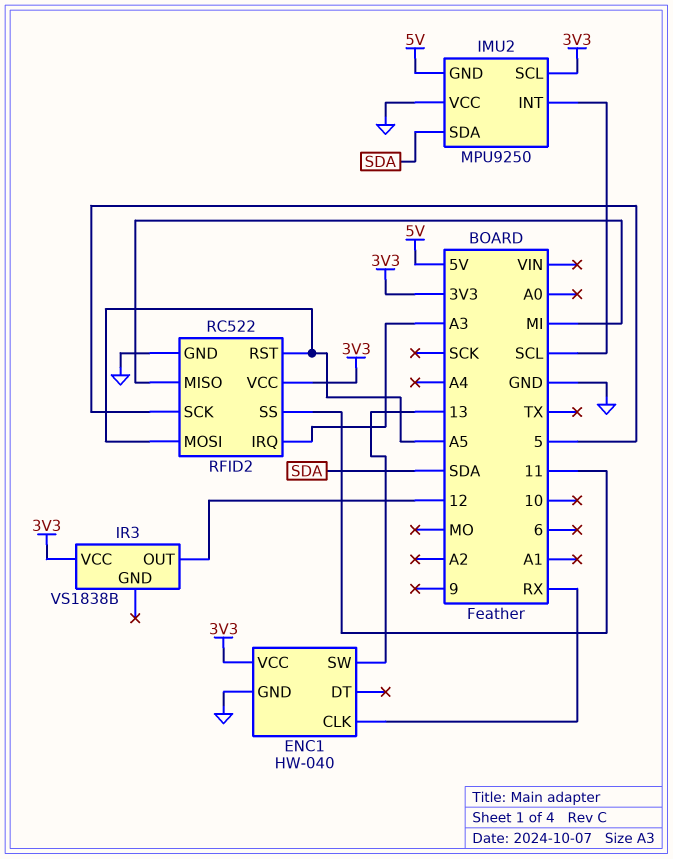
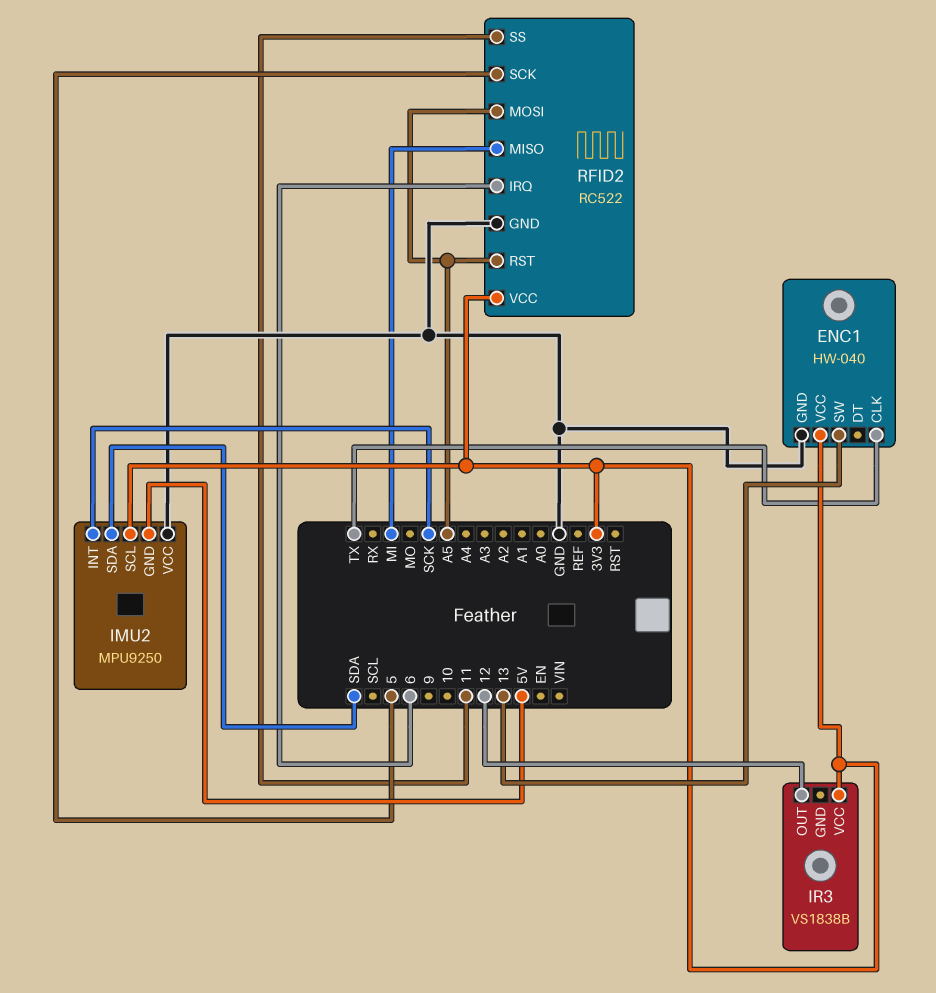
ENC1 pin CLK: RX -> TX
IMU2 pin INT: SCL -> SCK
RFID2 pin IRQ: A3 -> 6

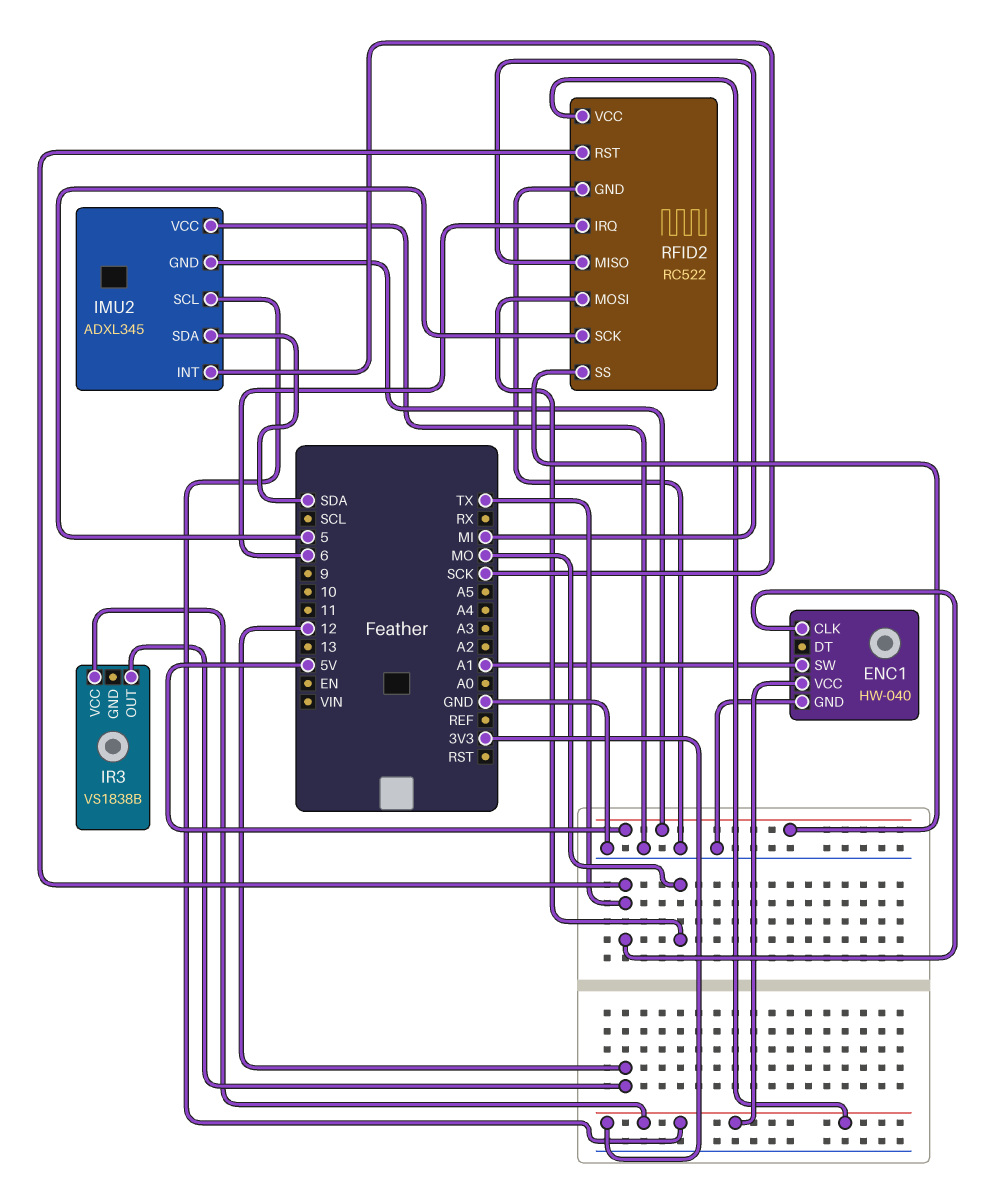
ENC1 pin SW: 13 -> A1
IMU2: MPU9250 -> ADXL345
RFID2 pin MOSI: A5 -> MO
RFID2 pin RST: A5 -> TX
RFID2 pin SS: 11 -> 5V

